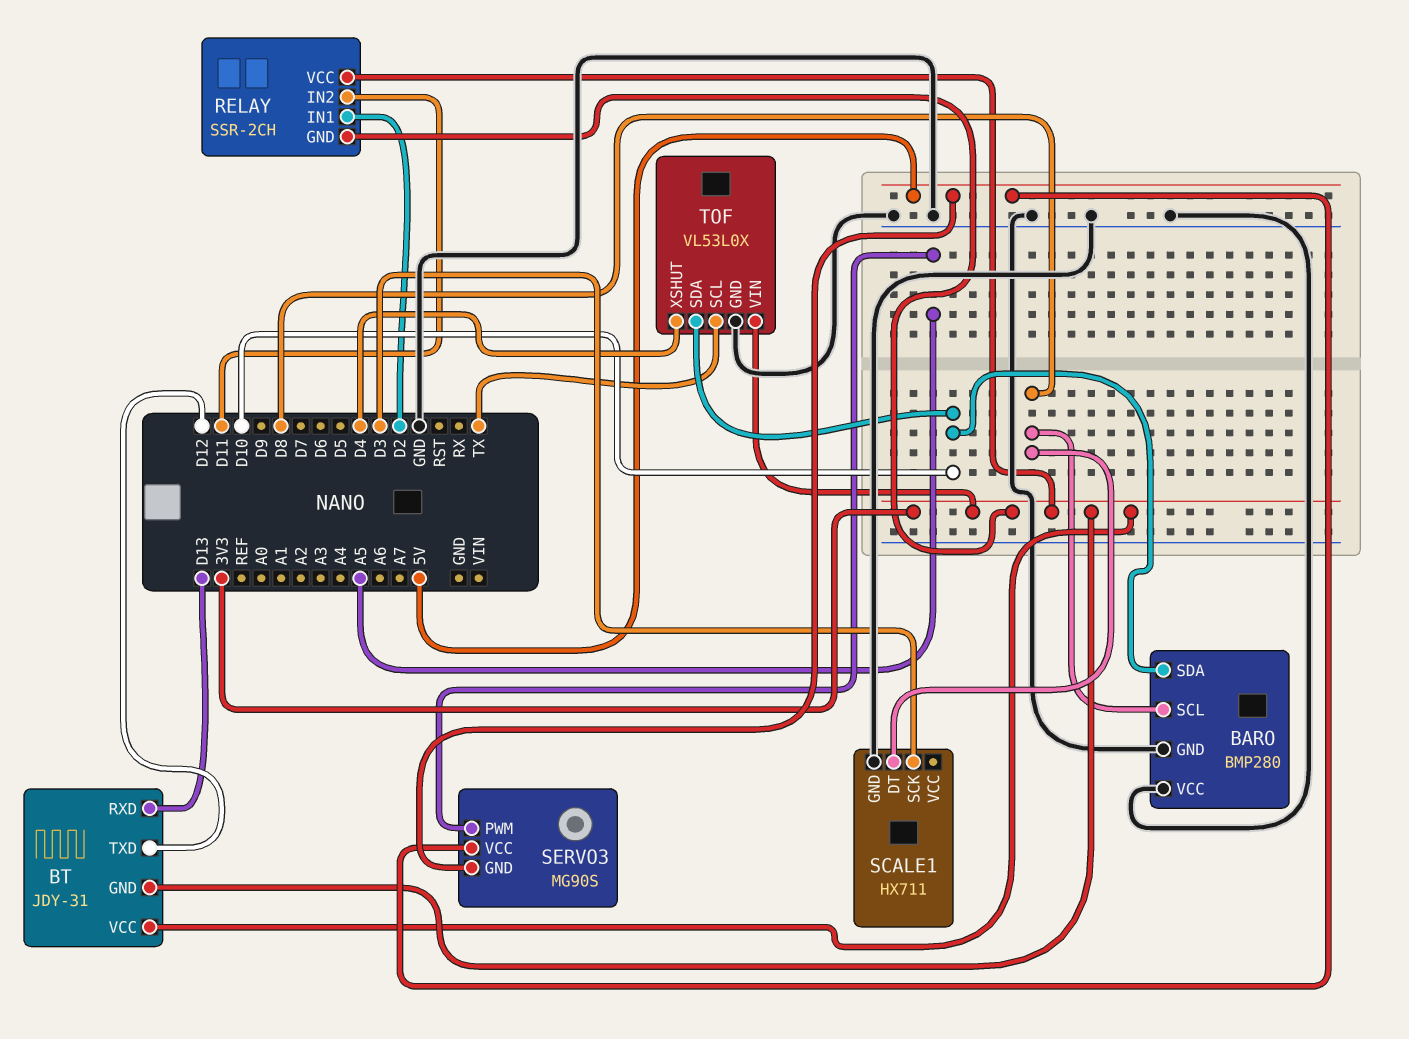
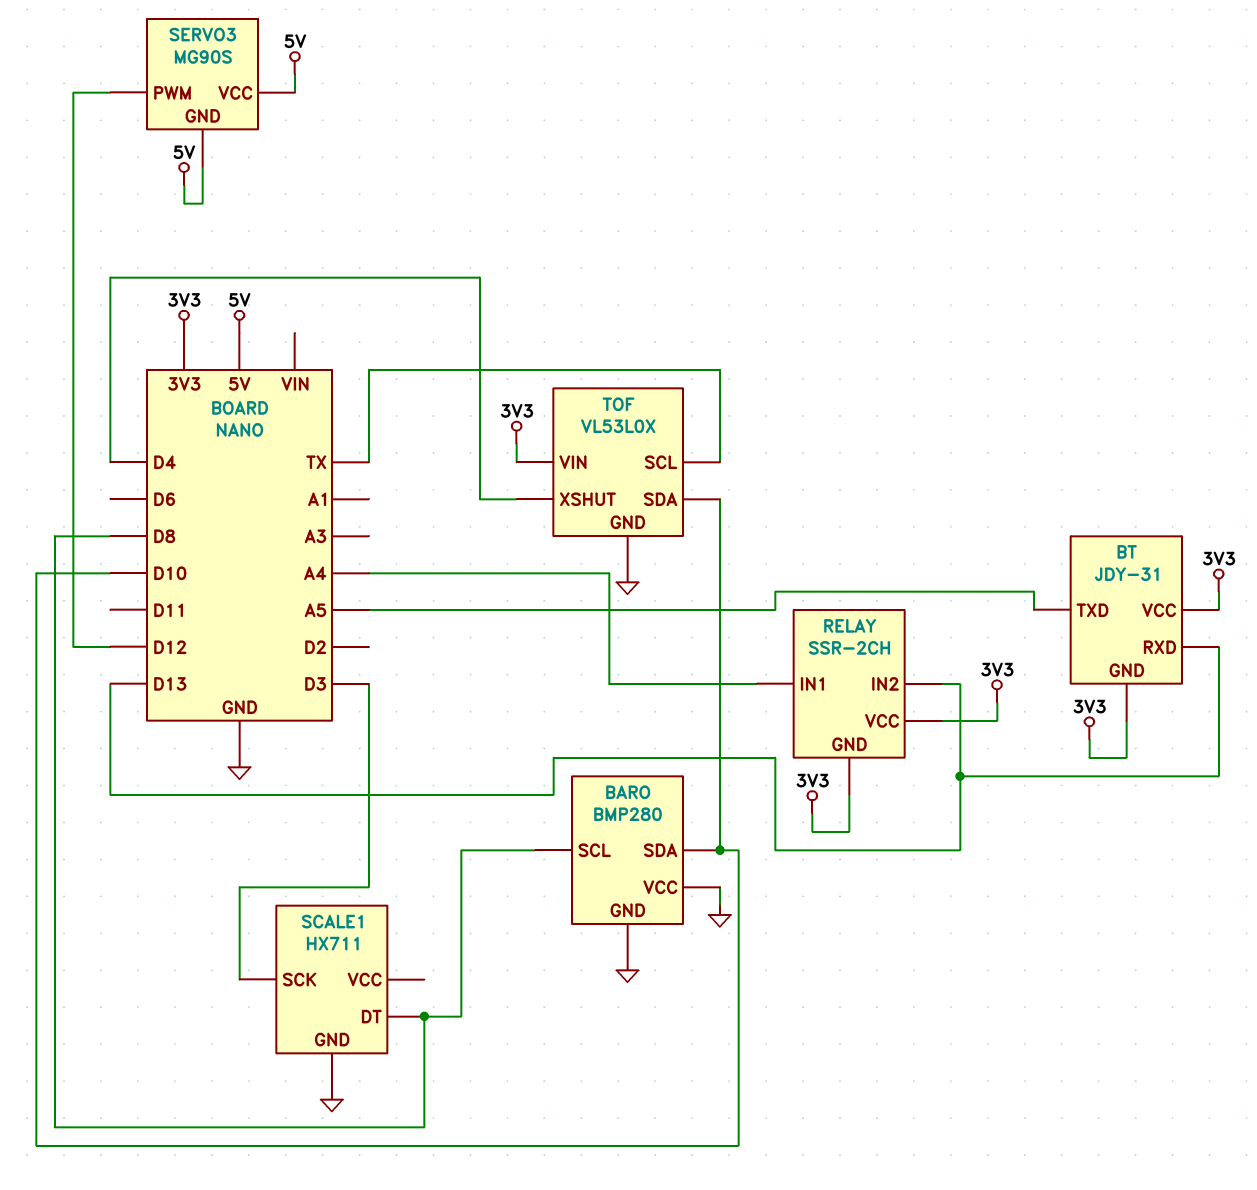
BT pin TXD: D12 -> A5
RELAY pin IN1: D2 -> A4
RELAY pin IN2: D11 -> D13
SERVO3 pin PWM: A5 -> D12

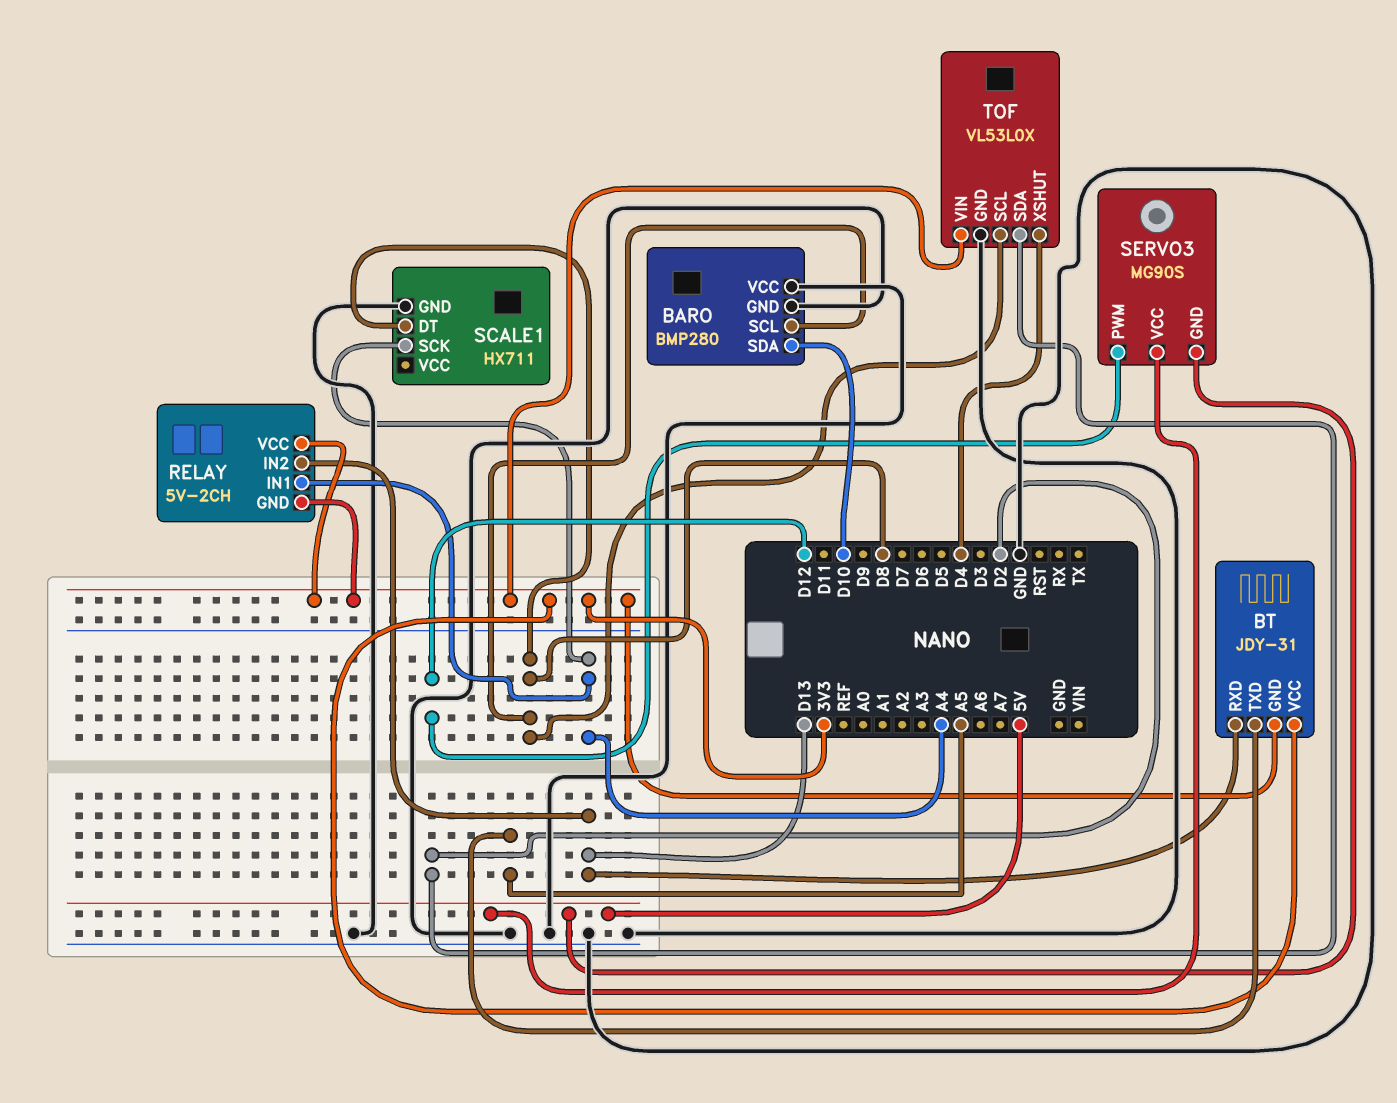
RELAY: SSR-2CH -> 5V-2CH
SCALE1 pin SCK: D3 -> A4
TOF pin SCL: TX -> D8
TOF pin SDA: D10 -> D2

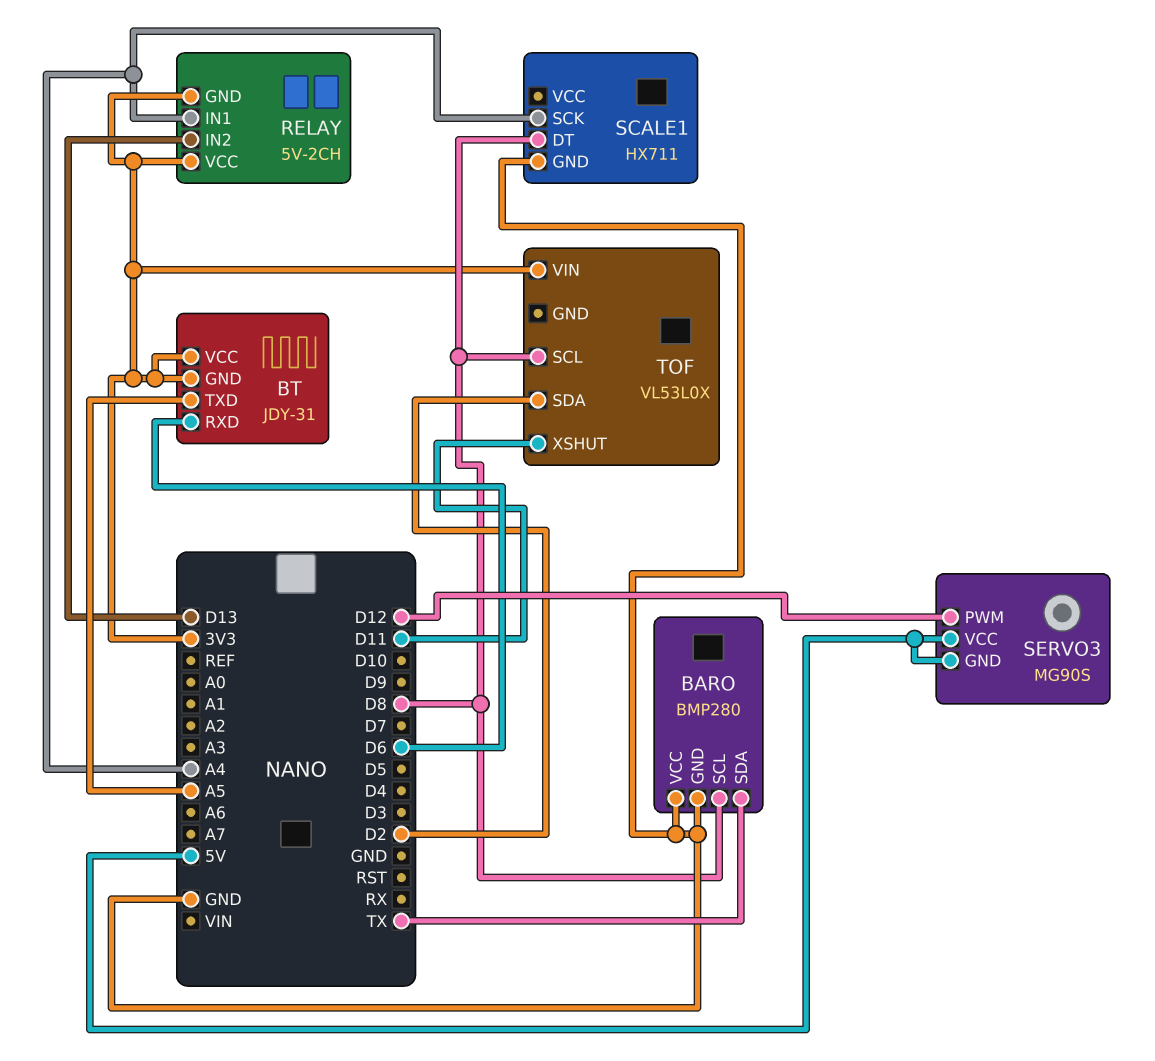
BARO pin SDA: D10 -> TX
BT pin RXD: D13 -> D6
TOF pin GND: GND -> none
TOF pin XSHUT: D4 -> D11

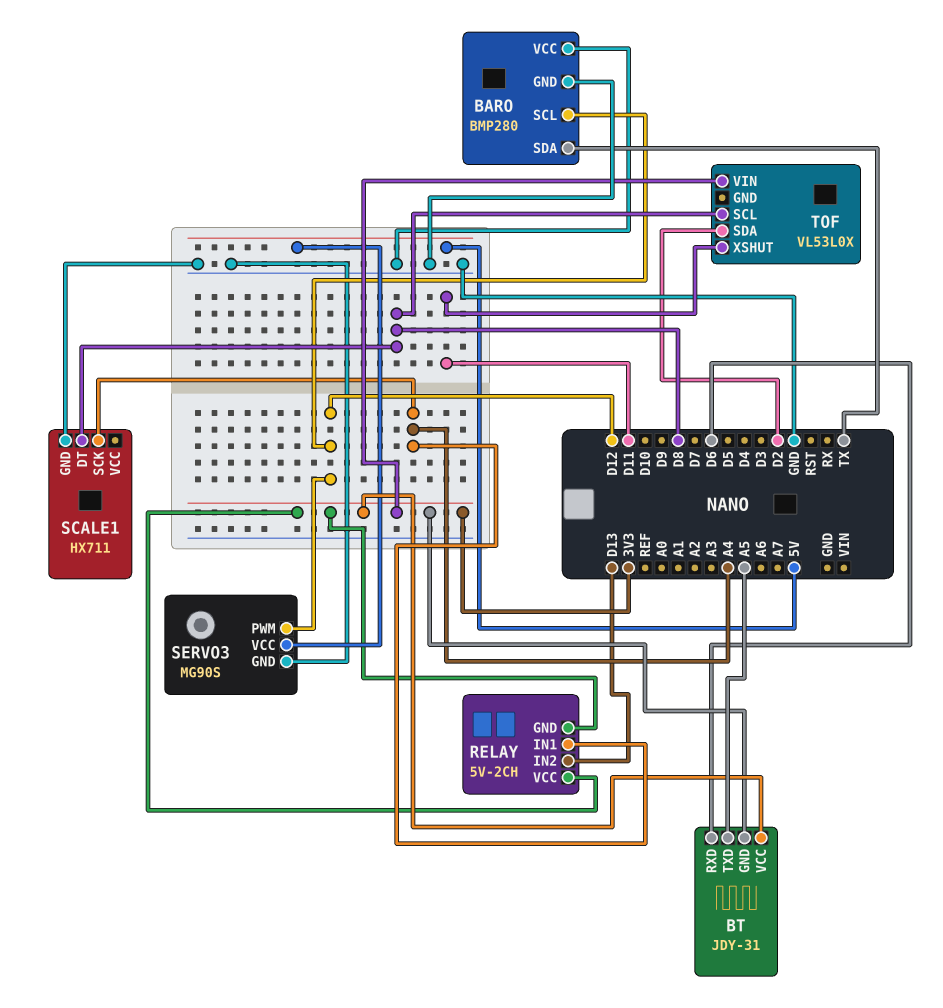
BARO pin SCL: D8 -> D12
SERVO3 pin GND: 5V -> GND

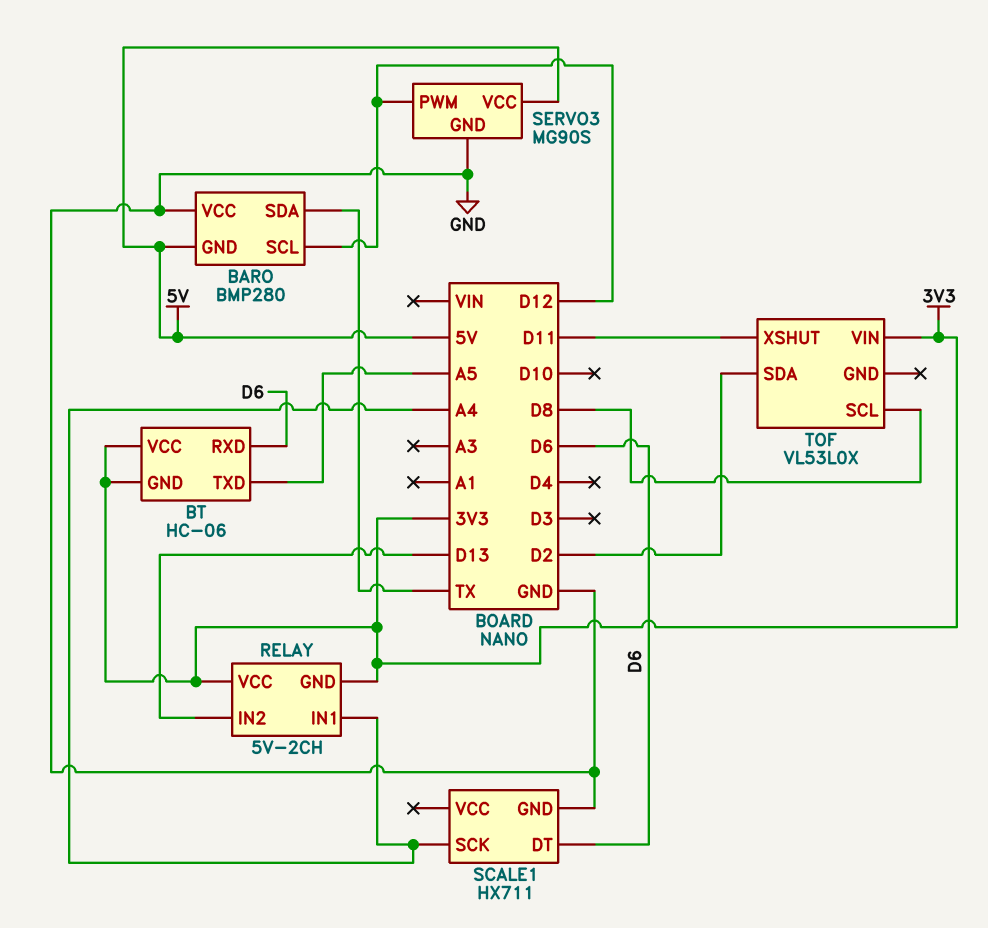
BARO pin GND: GND -> 5V
BT: JDY-31 -> HC-06
SCALE1 pin DT: D8 -> D6

